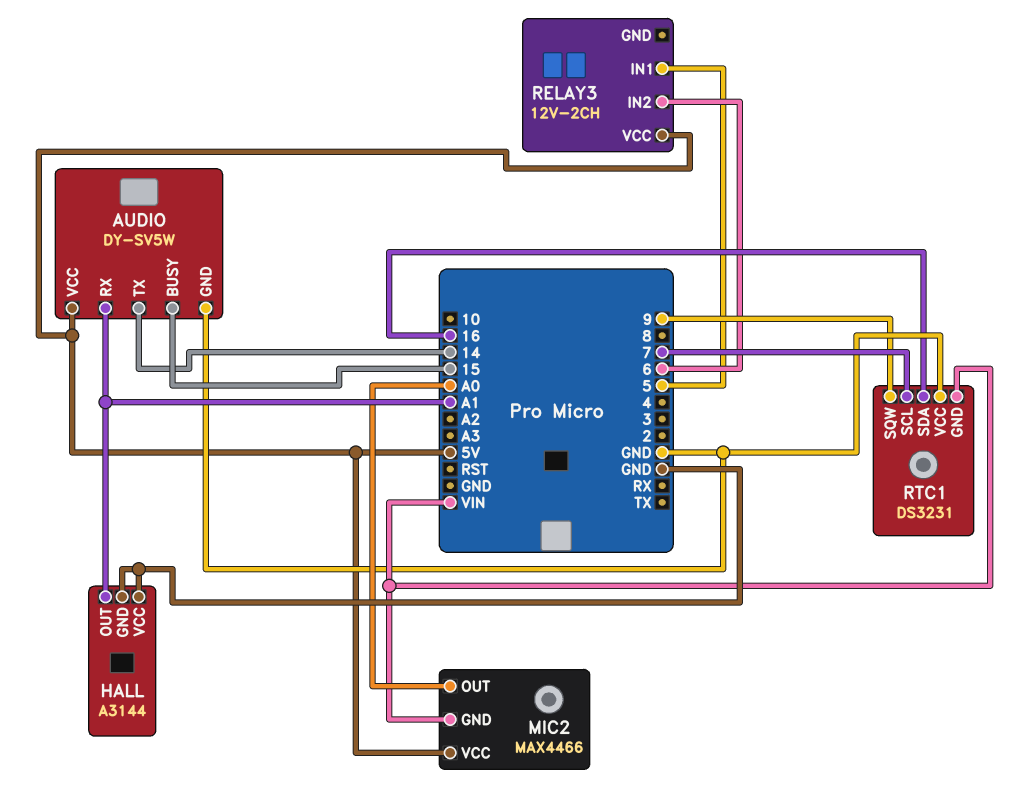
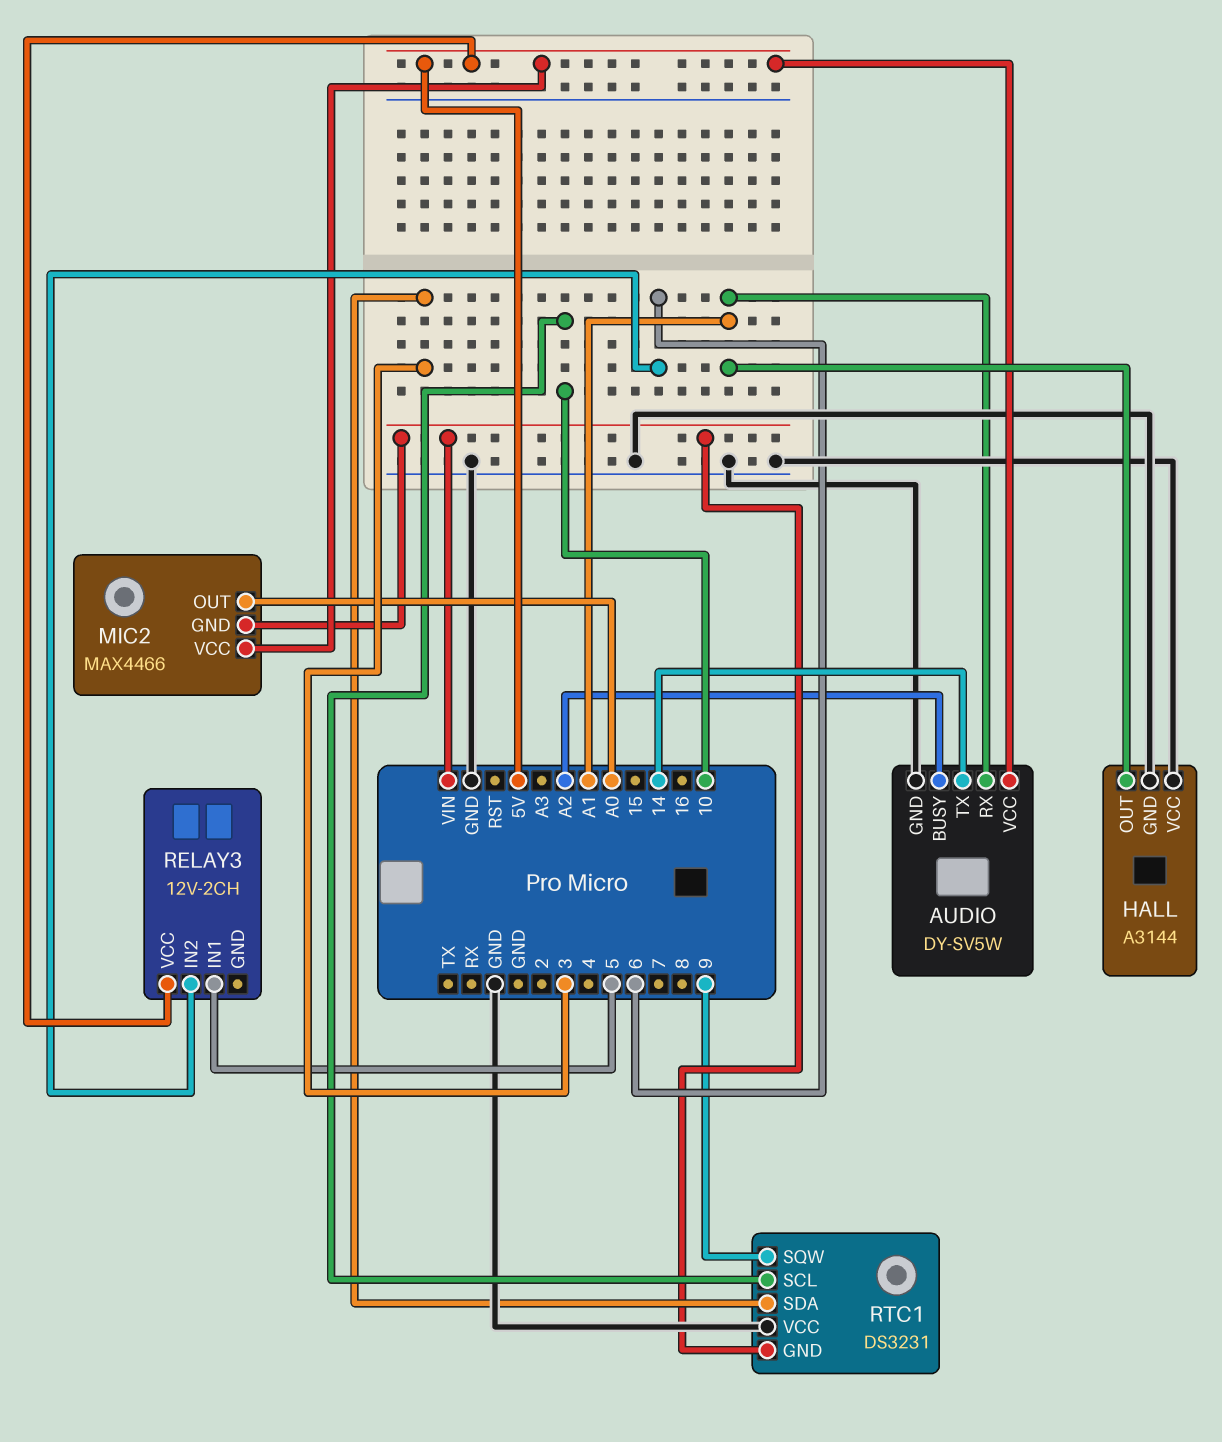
AUDIO pin BUSY: 15 -> A2
RTC1 pin SCL: 7 -> 10
RTC1 pin SDA: 16 -> 3

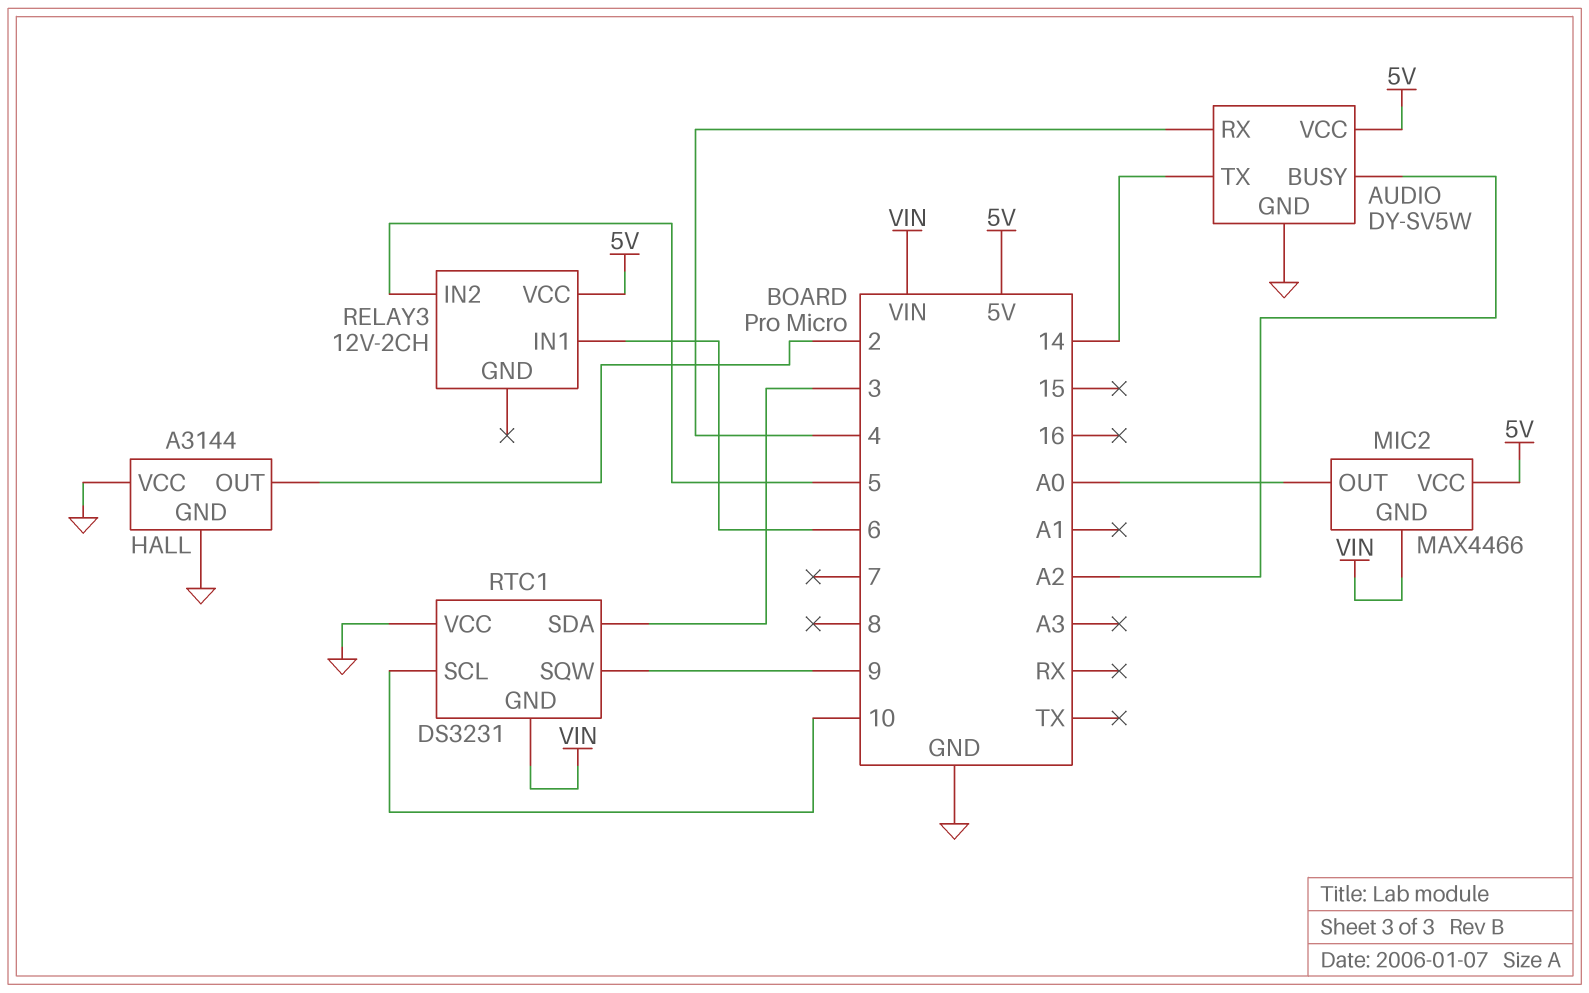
AUDIO pin RX: A1 -> 4
HALL pin OUT: A1 -> 2
RELAY3 pin IN1: 5 -> 6
RELAY3 pin IN2: 6 -> 5

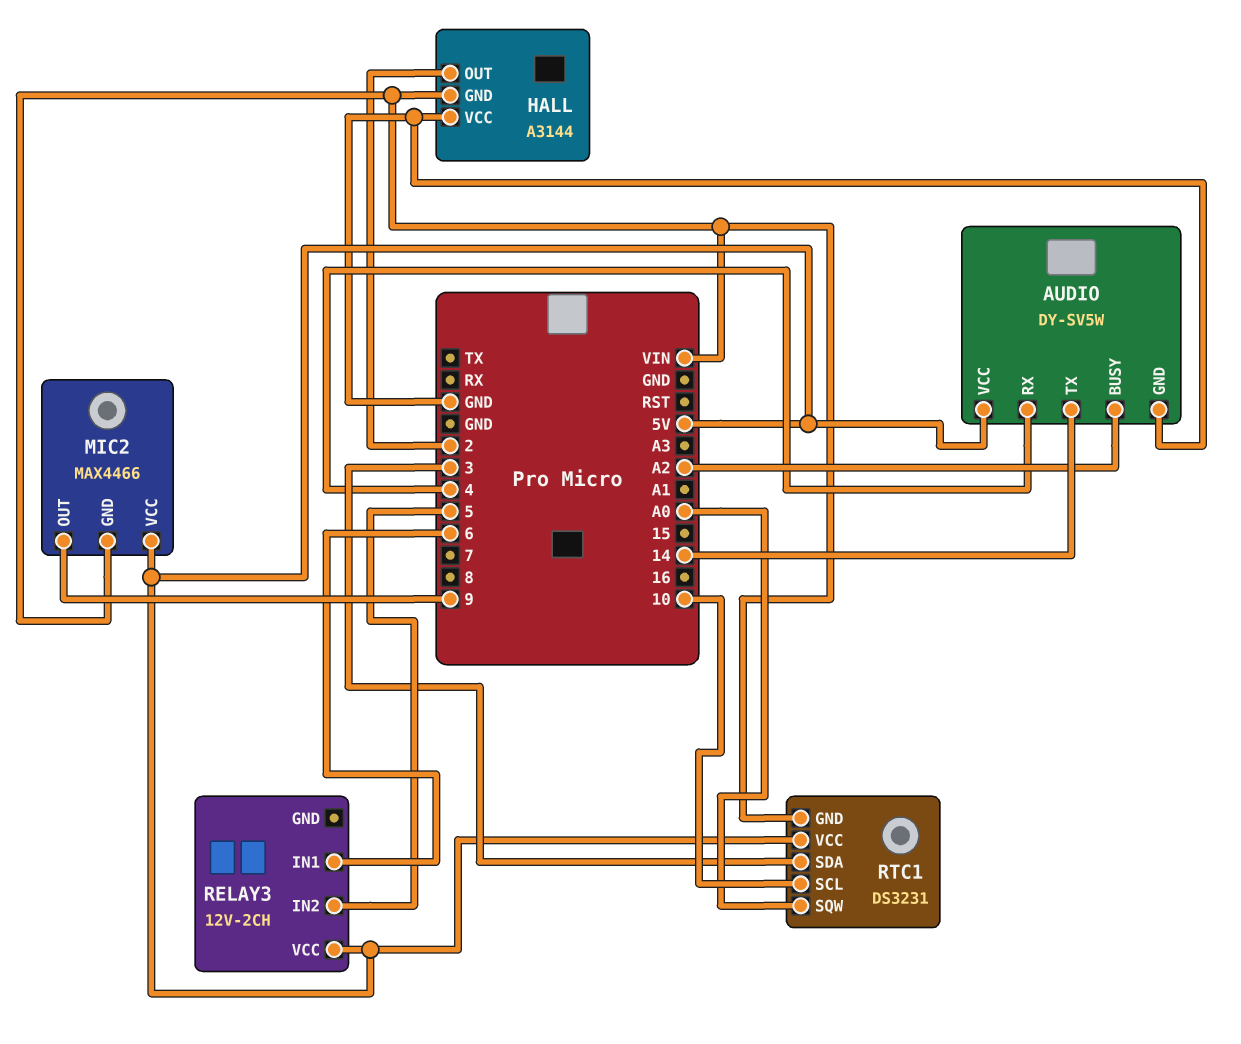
HALL pin GND: GND -> VIN
MIC2 pin OUT: A0 -> 9
RTC1 pin SQW: 9 -> A0
RTC1 pin VCC: GND -> 5V

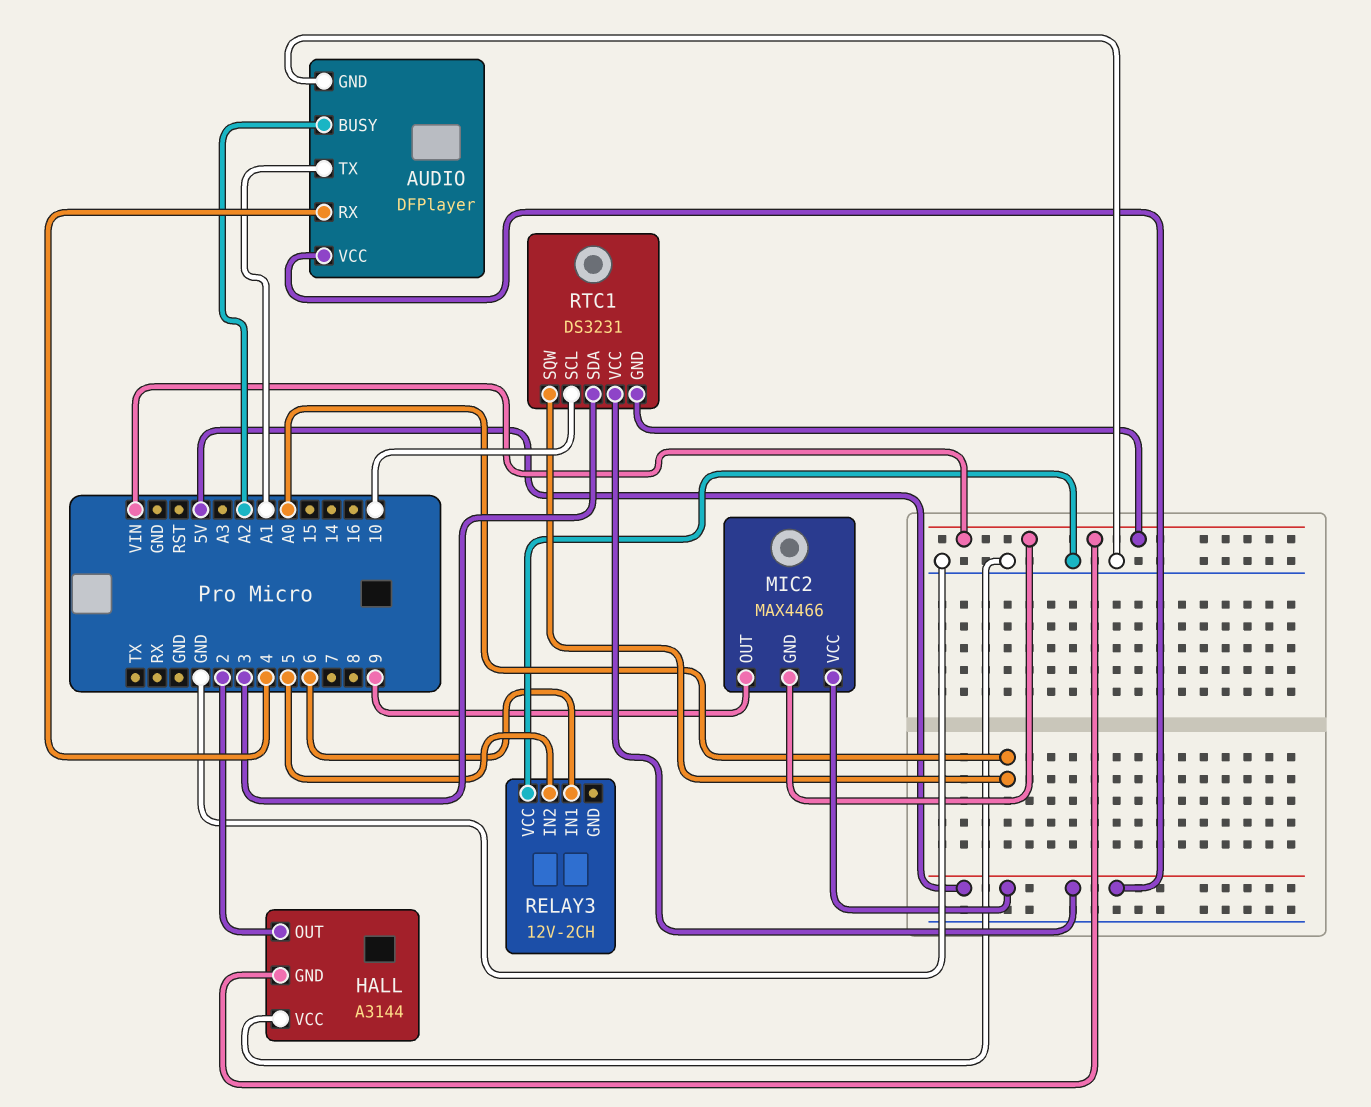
AUDIO: DY-SV5W -> DFPlayer
AUDIO pin TX: 14 -> A1
RELAY3 pin VCC: 5V -> GND

